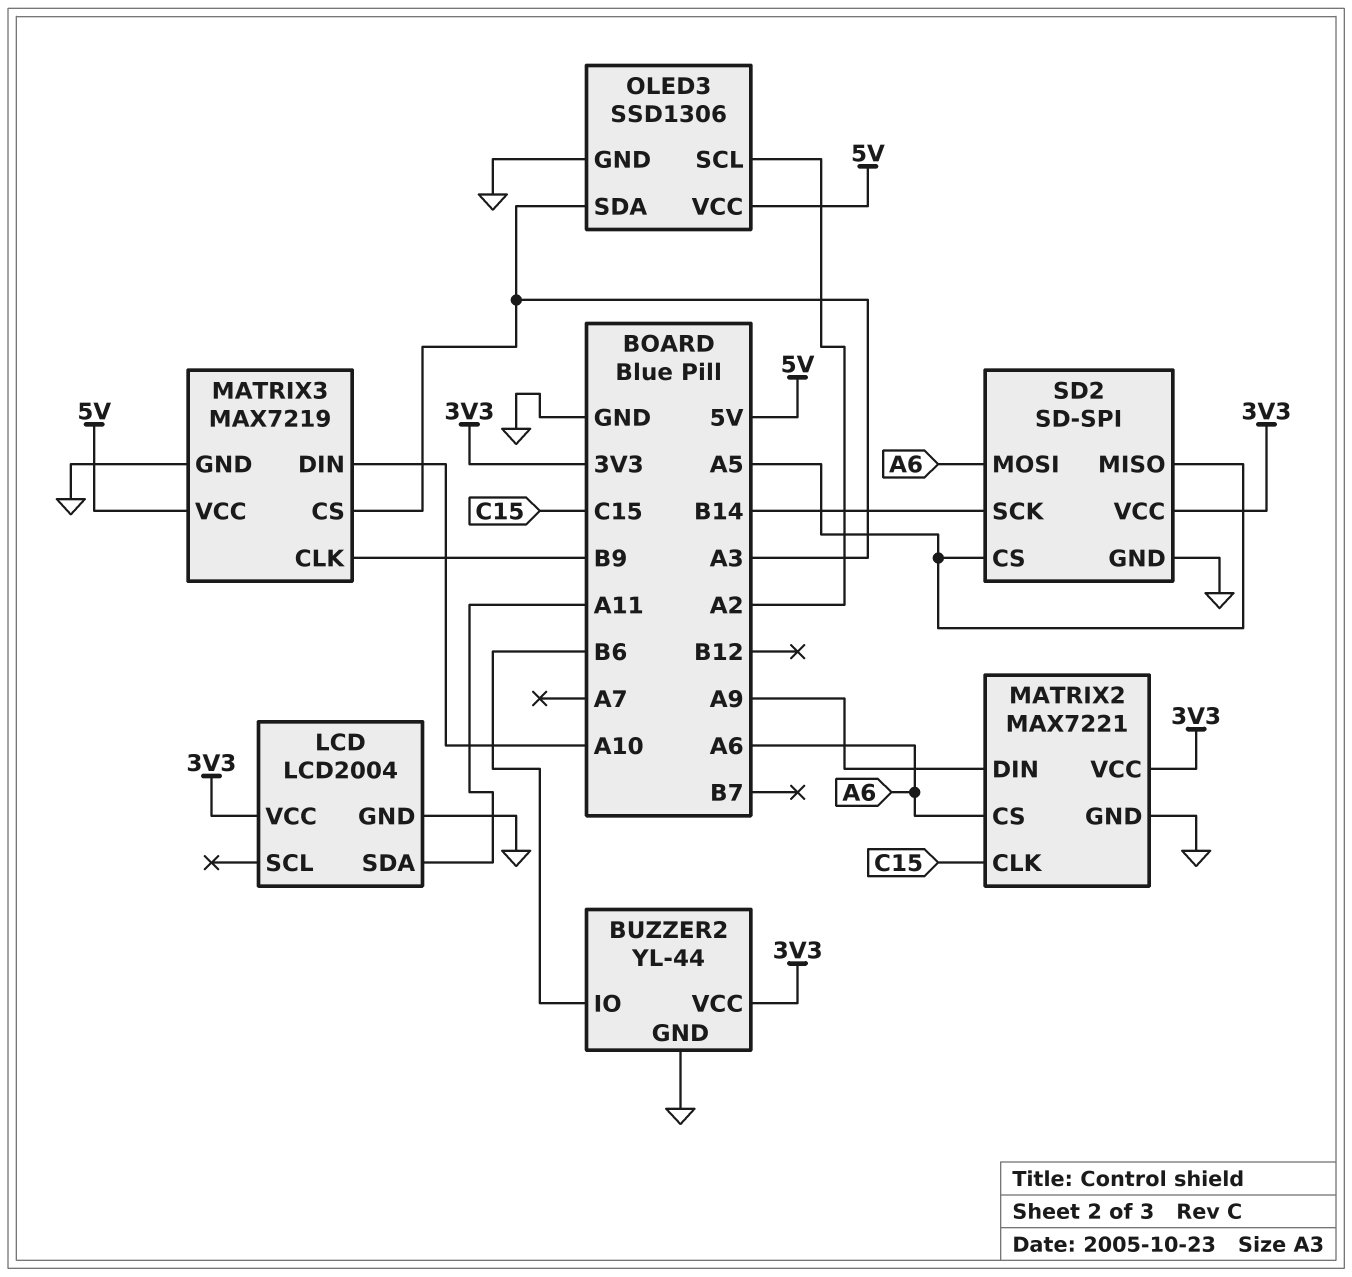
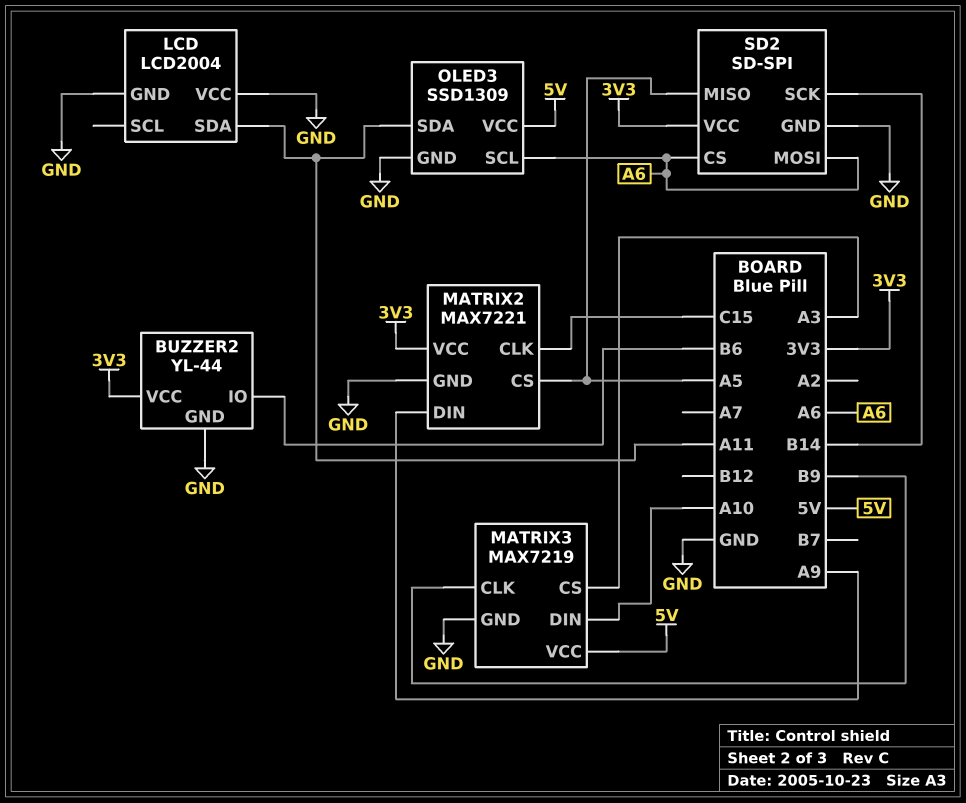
LCD pin VCC: 3V3 -> GND
MATRIX2 pin CS: A6 -> A5
OLED3: SSD1306 -> SSD1309
OLED3 pin SCL: A2 -> A6
OLED3 pin SDA: A3 -> A11
SD2 pin CS: A5 -> A6

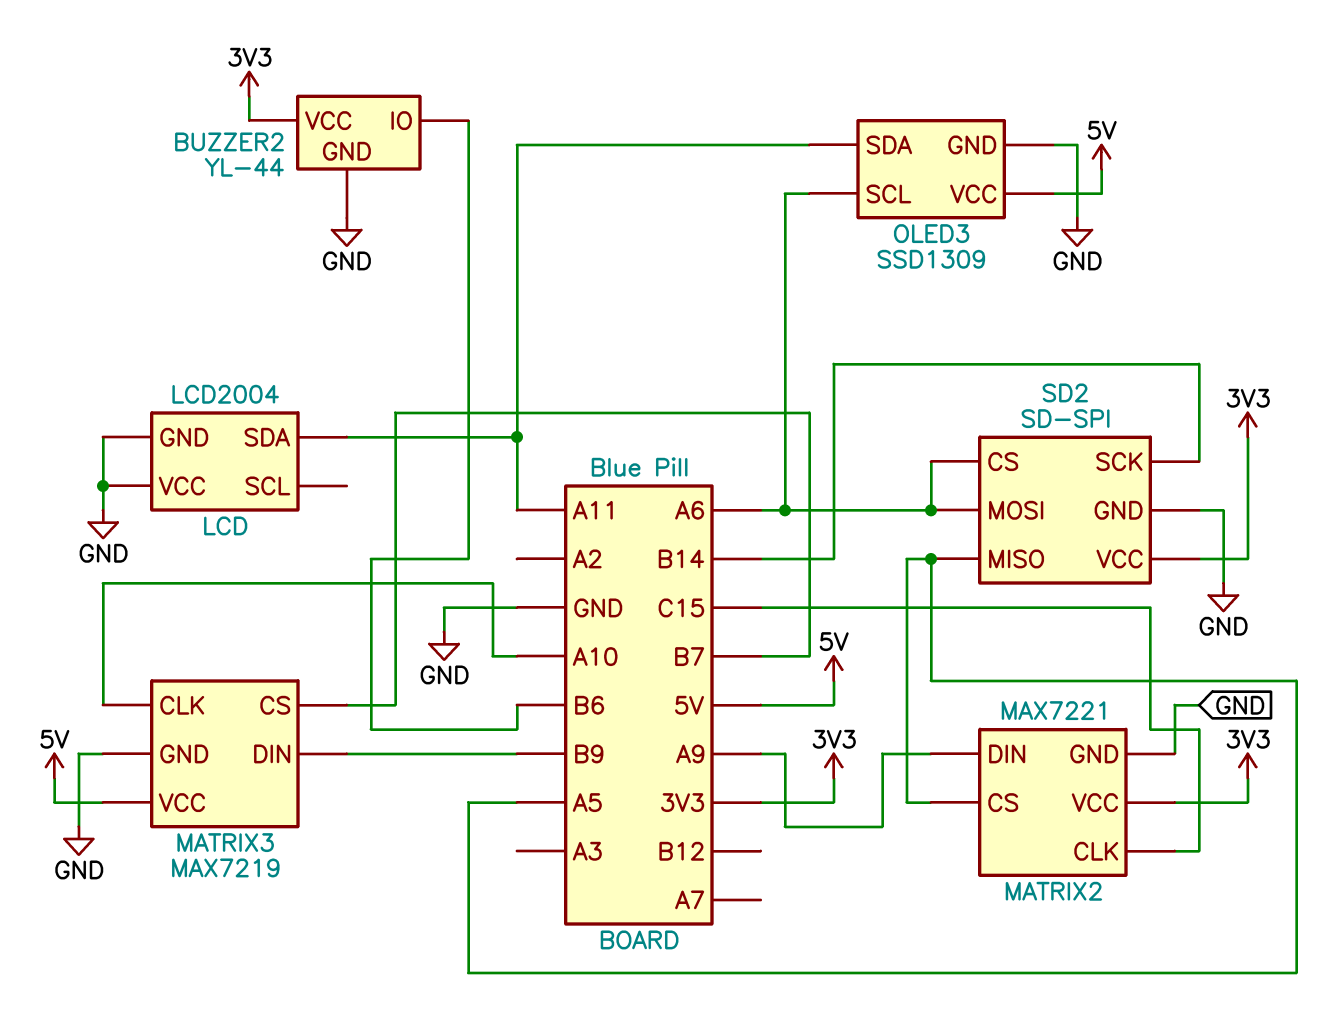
MATRIX3 pin CLK: B9 -> A10
MATRIX3 pin CS: A3 -> B7
MATRIX3 pin DIN: A10 -> B9

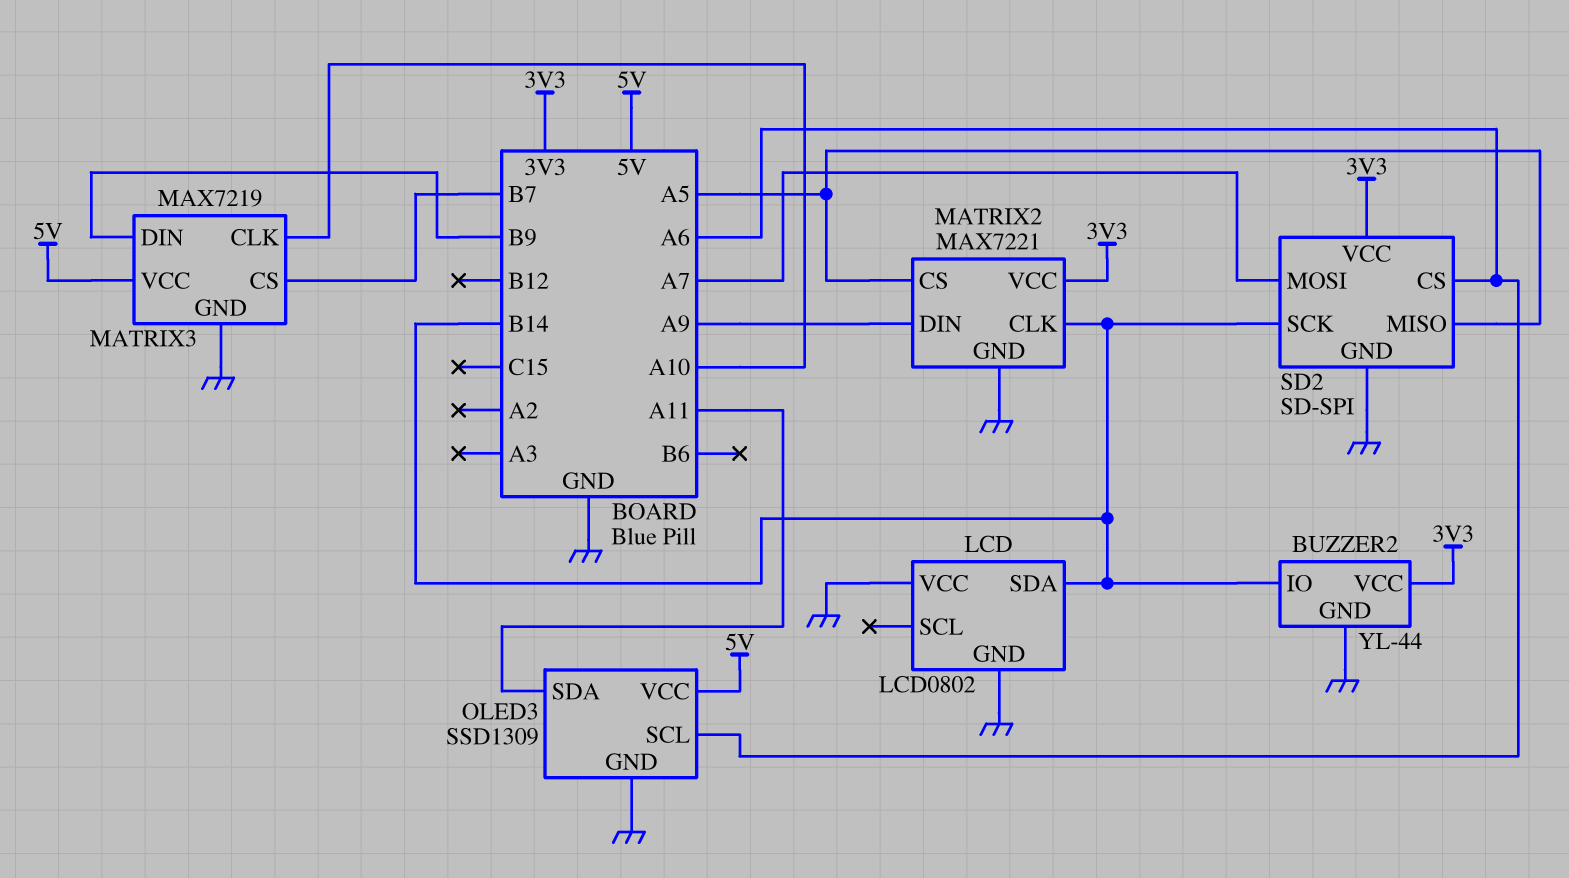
BUZZER2 pin IO: B6 -> B14
LCD: LCD2004 -> LCD0802
LCD pin SDA: A11 -> B14
MATRIX2 pin CLK: C15 -> B14
SD2 pin MOSI: A6 -> A7

